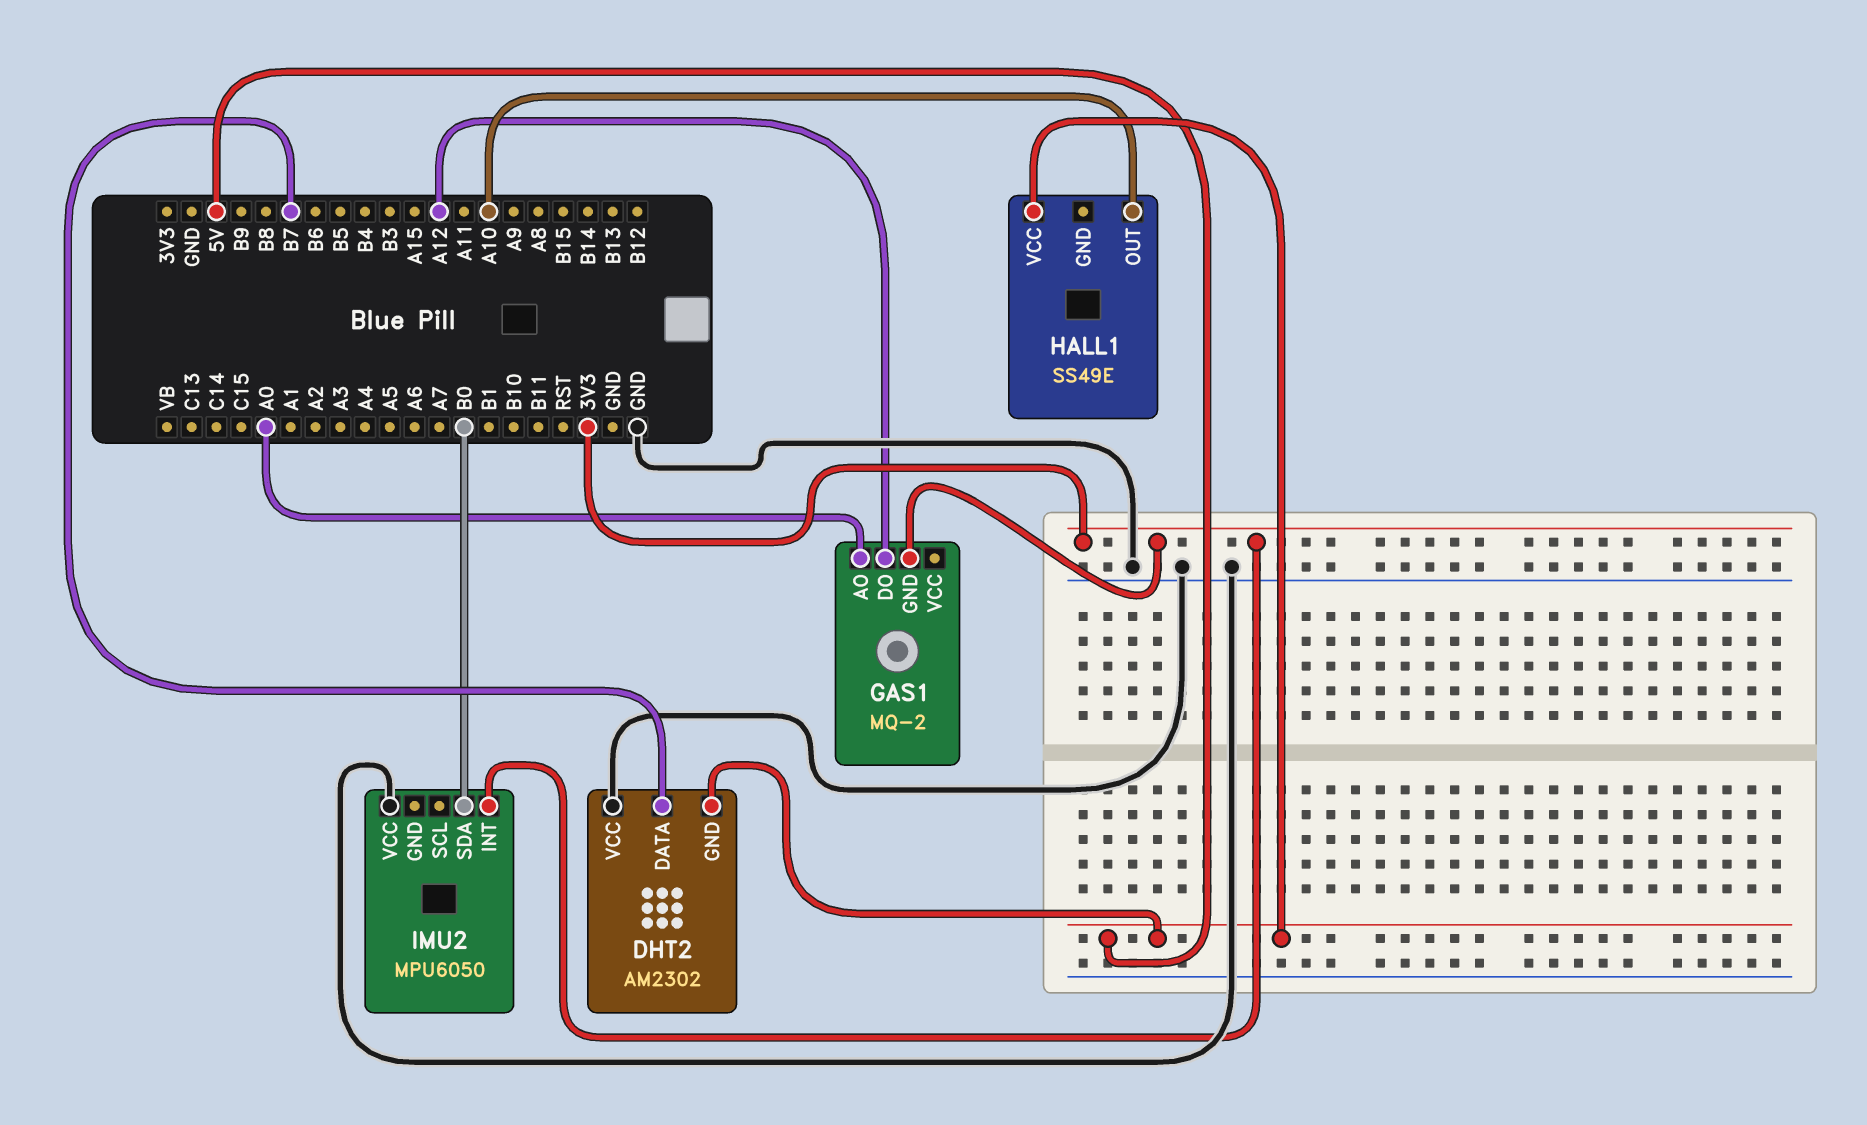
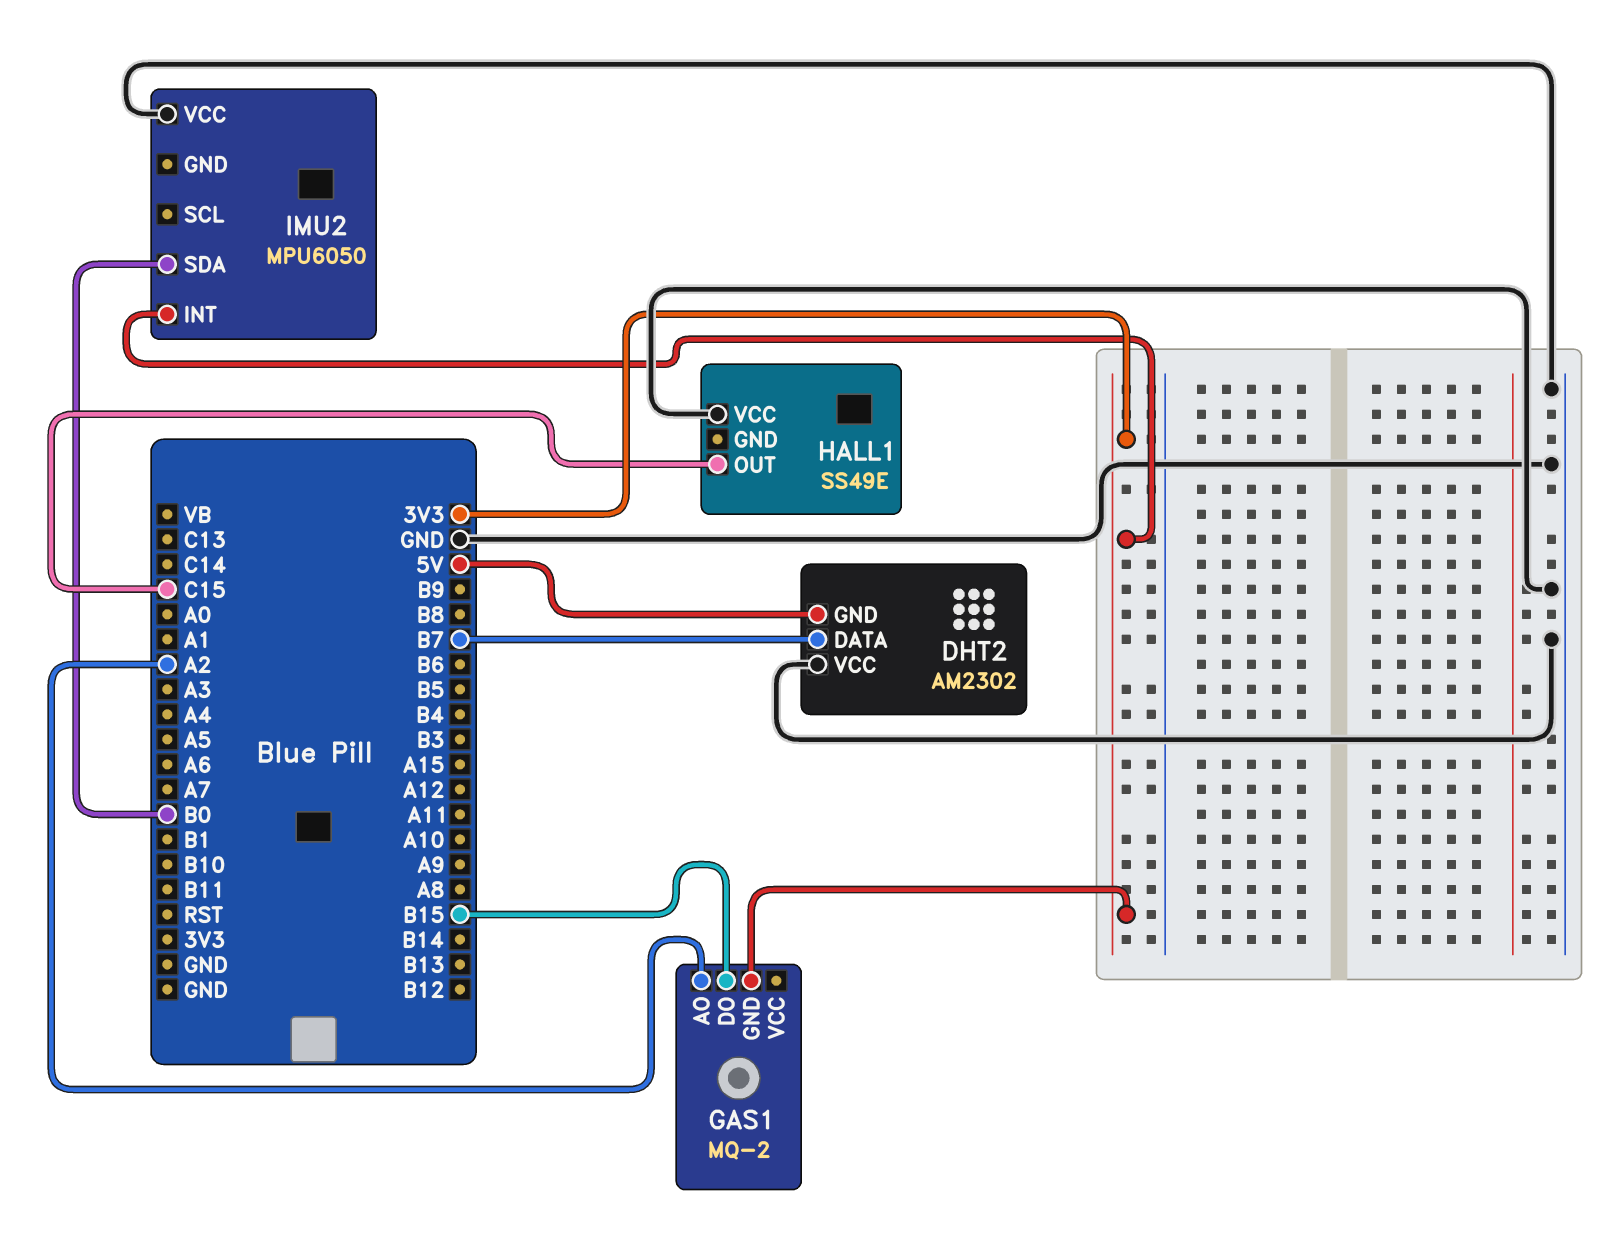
GAS1 pin AO: A0 -> A2
GAS1 pin DO: A12 -> B15
HALL1 pin OUT: A10 -> C15
HALL1 pin VCC: 5V -> GND

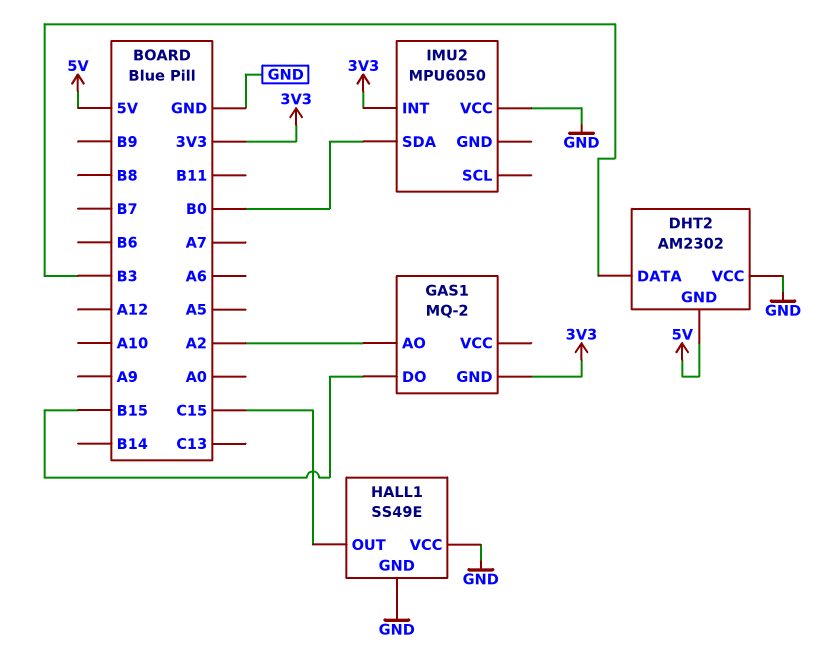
DHT2 pin DATA: B7 -> B3
HALL1 pin GND: none -> GND

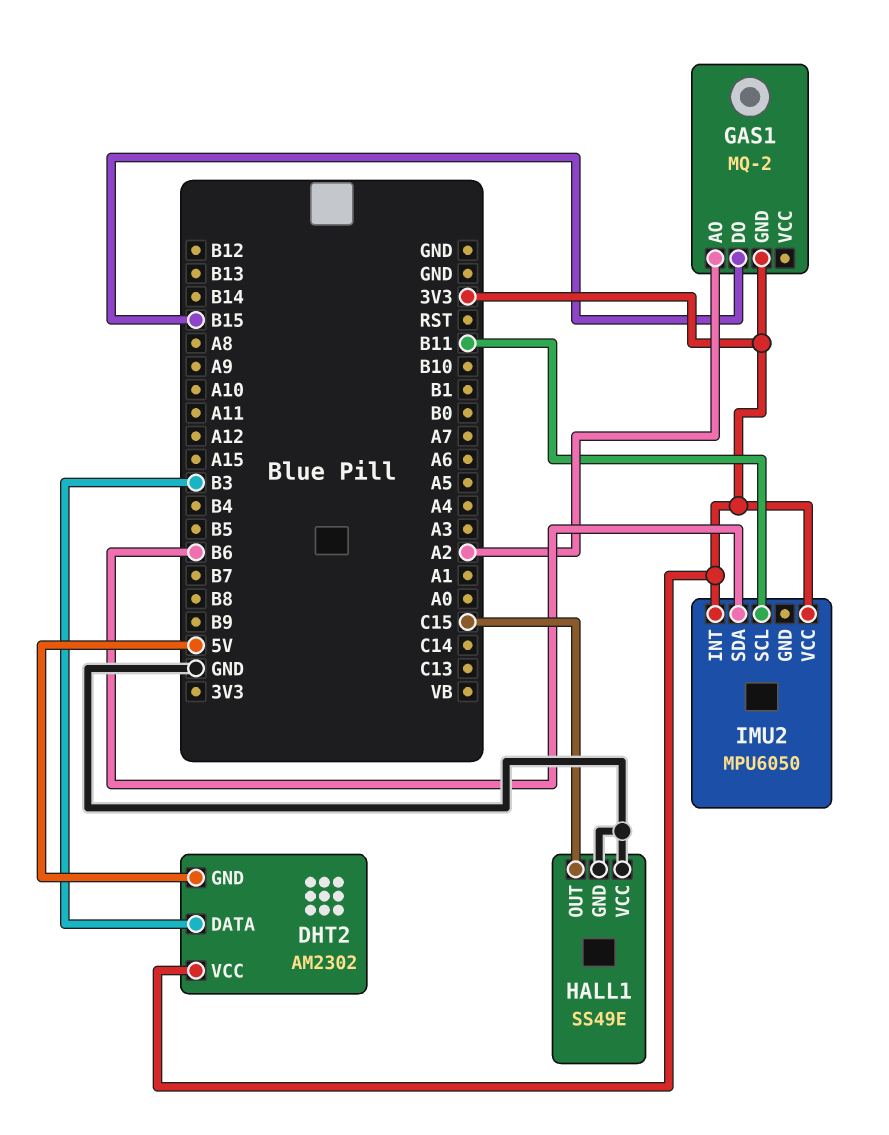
DHT2 pin VCC: GND -> 3V3
IMU2 pin SCL: none -> B11
IMU2 pin SDA: B0 -> B6
IMU2 pin VCC: GND -> 3V3

